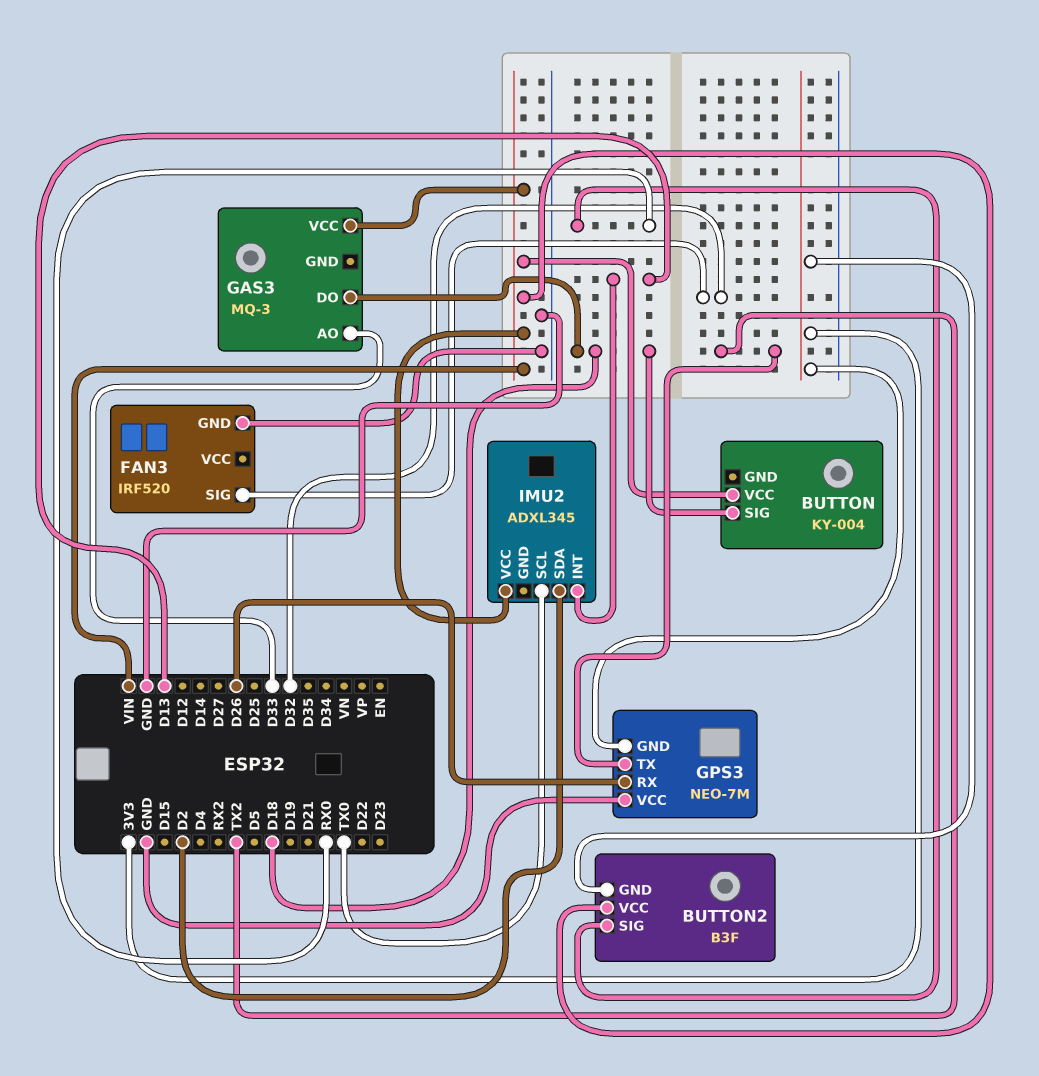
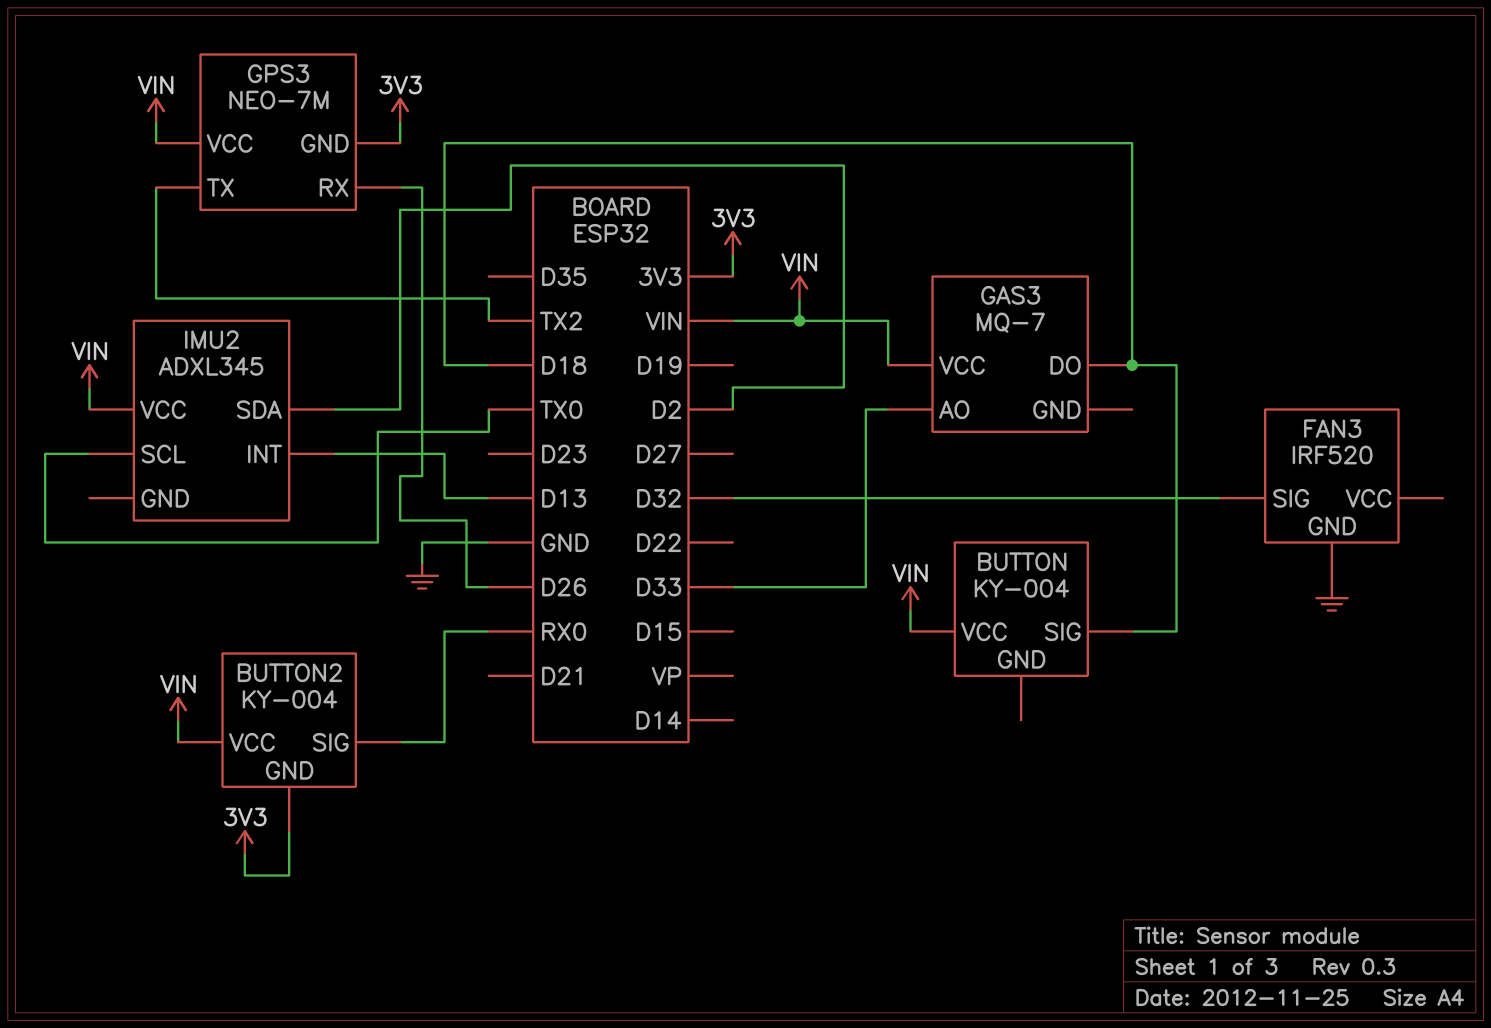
BUTTON2: B3F -> KY-004
GAS3: MQ-3 -> MQ-7
GPS3 pin VCC: GND -> VIN

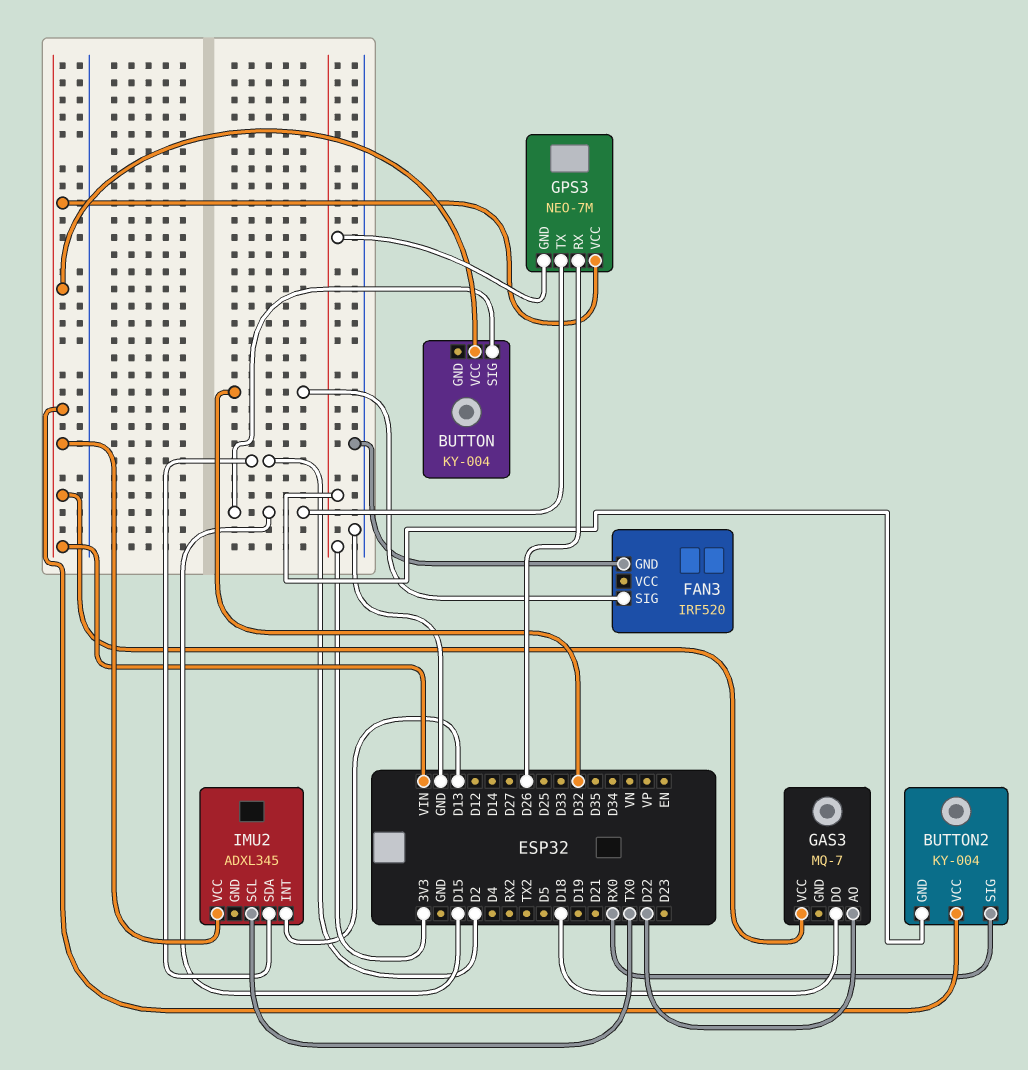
BUTTON pin SIG: D18 -> D15
GAS3 pin AO: D33 -> D22
GPS3 pin TX: TX2 -> D15

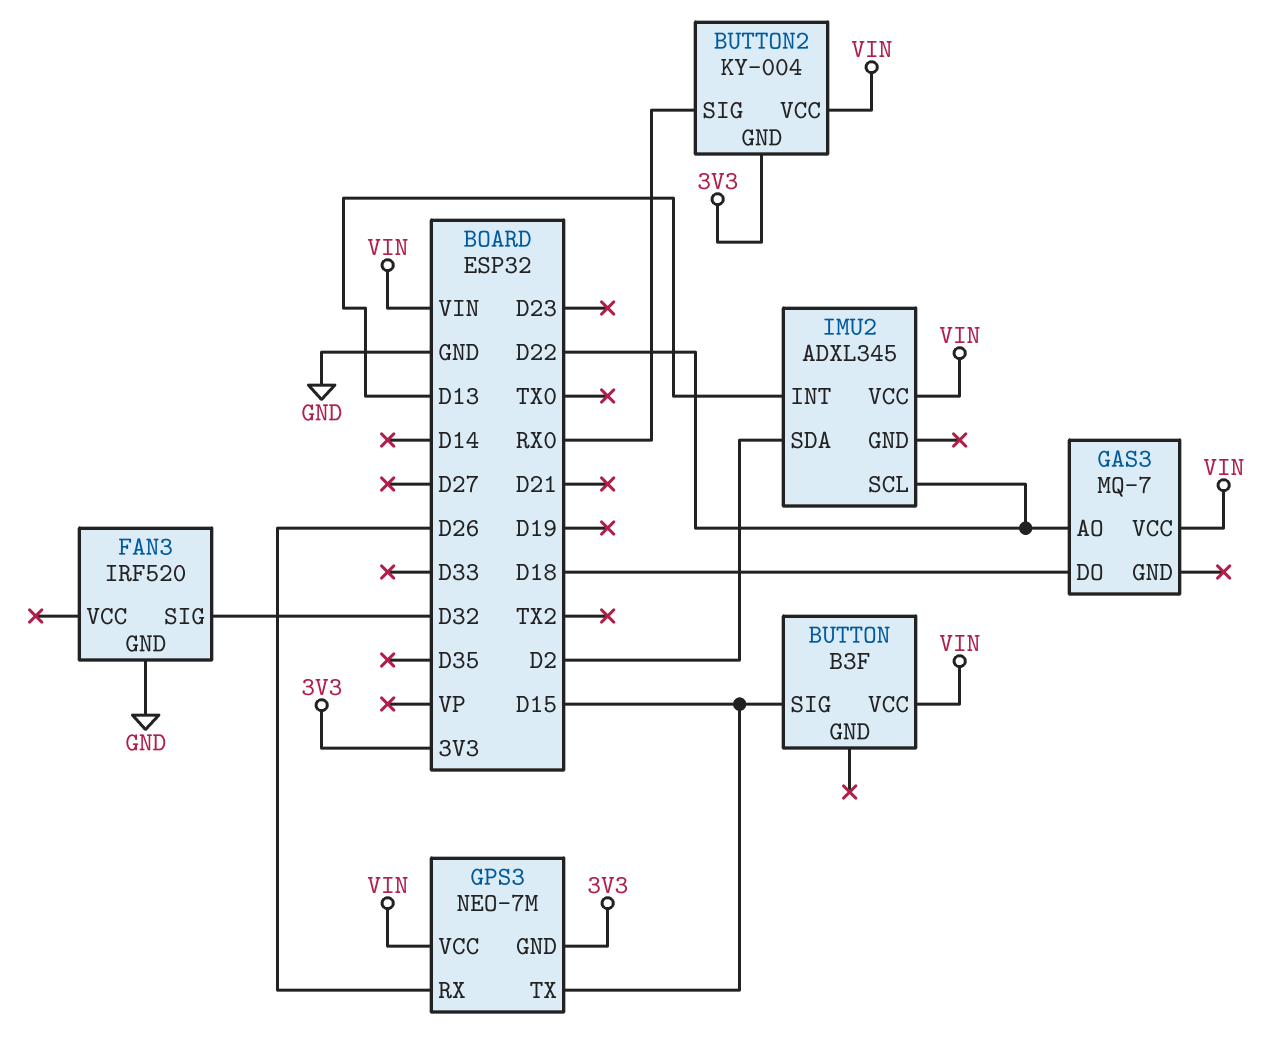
BUTTON: KY-004 -> B3F
IMU2 pin SCL: TX0 -> D22

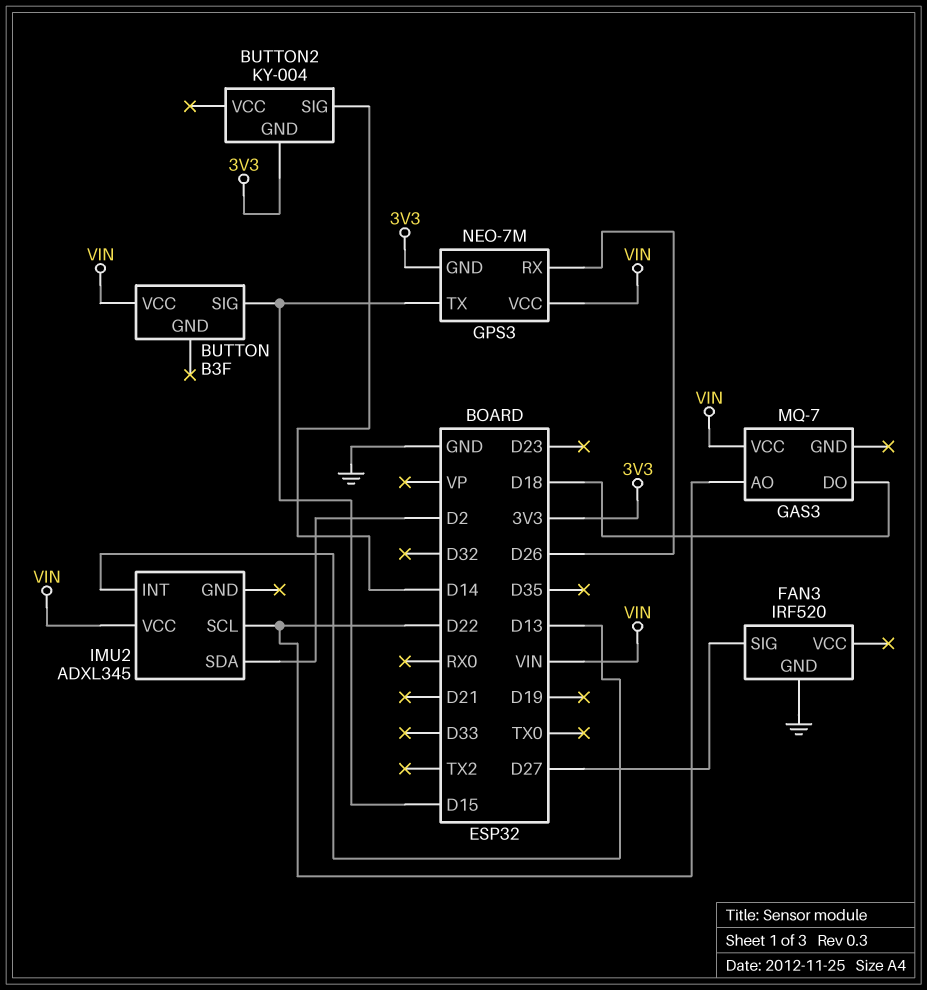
BUTTON2 pin SIG: RX0 -> D14
BUTTON2 pin VCC: VIN -> none
FAN3 pin SIG: D32 -> D27

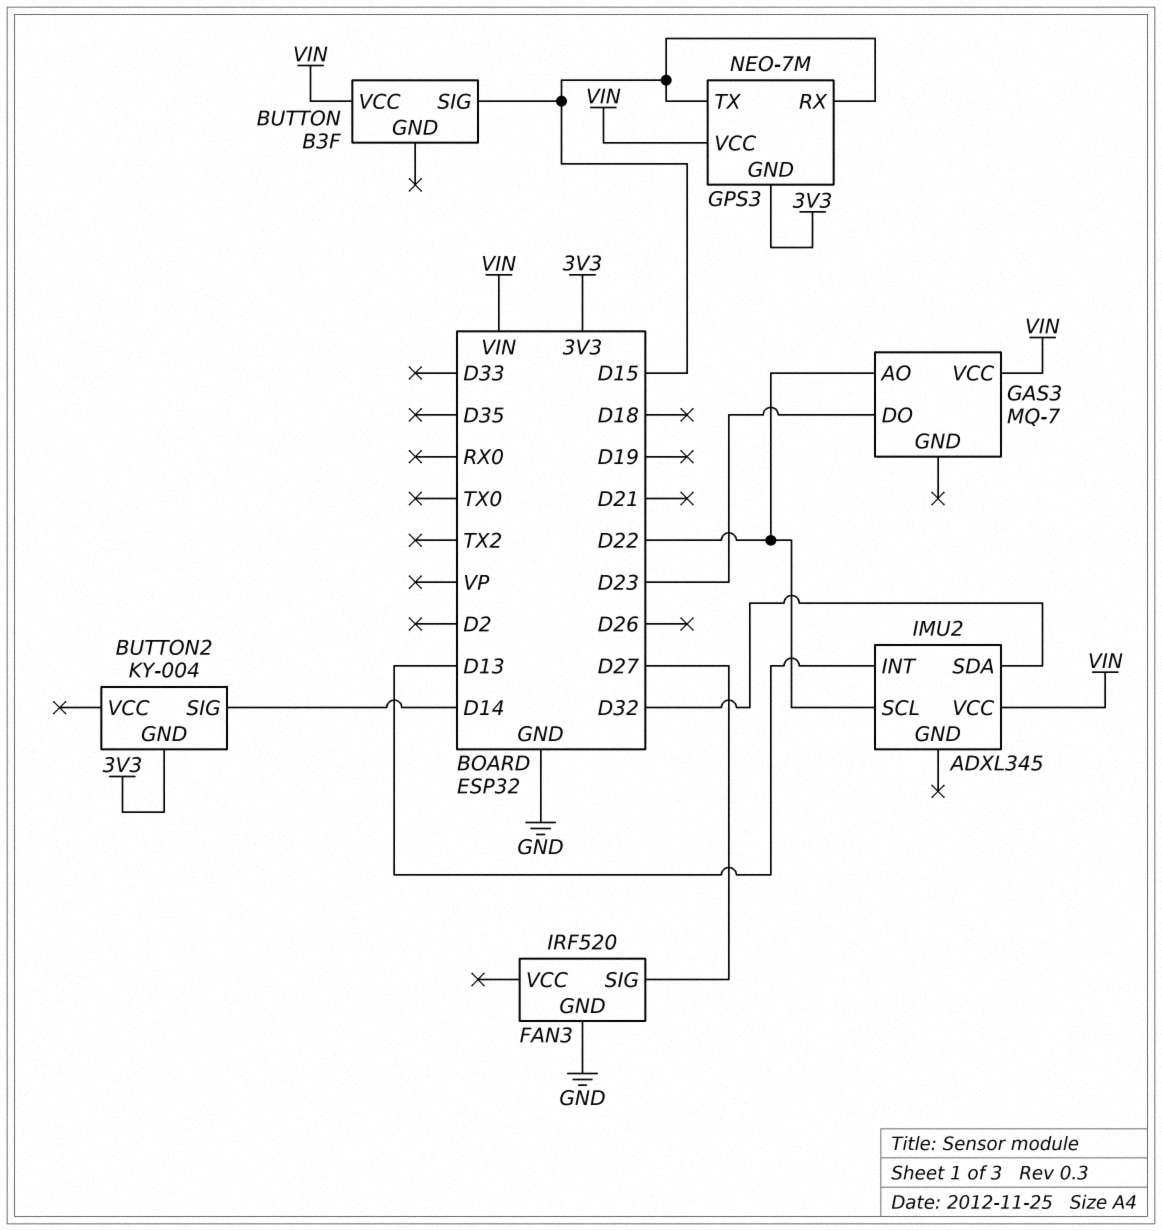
GAS3 pin DO: D18 -> D23
GPS3 pin RX: D26 -> D15
IMU2 pin SDA: D2 -> D32

